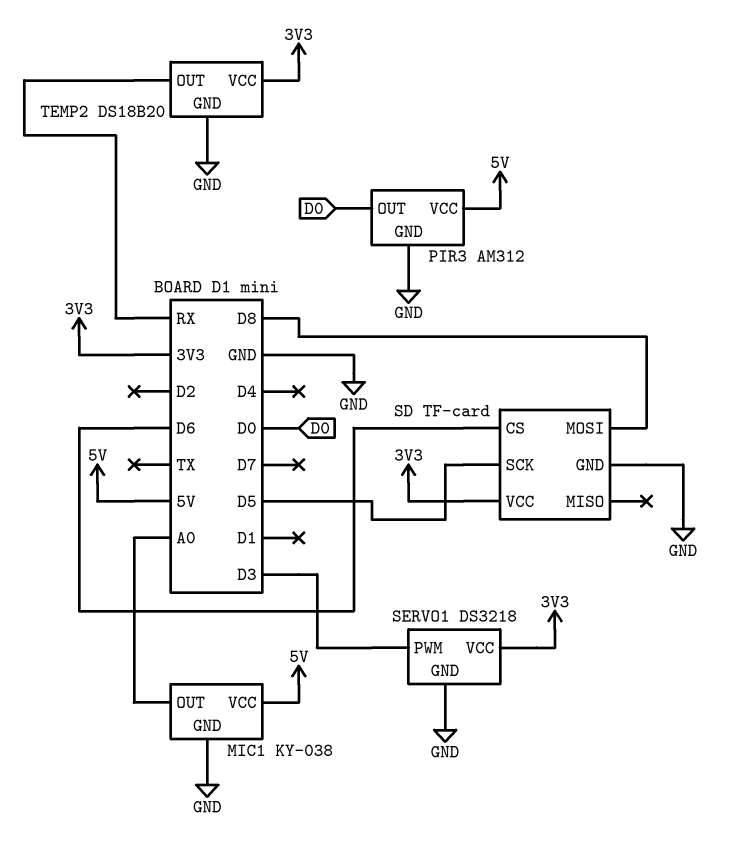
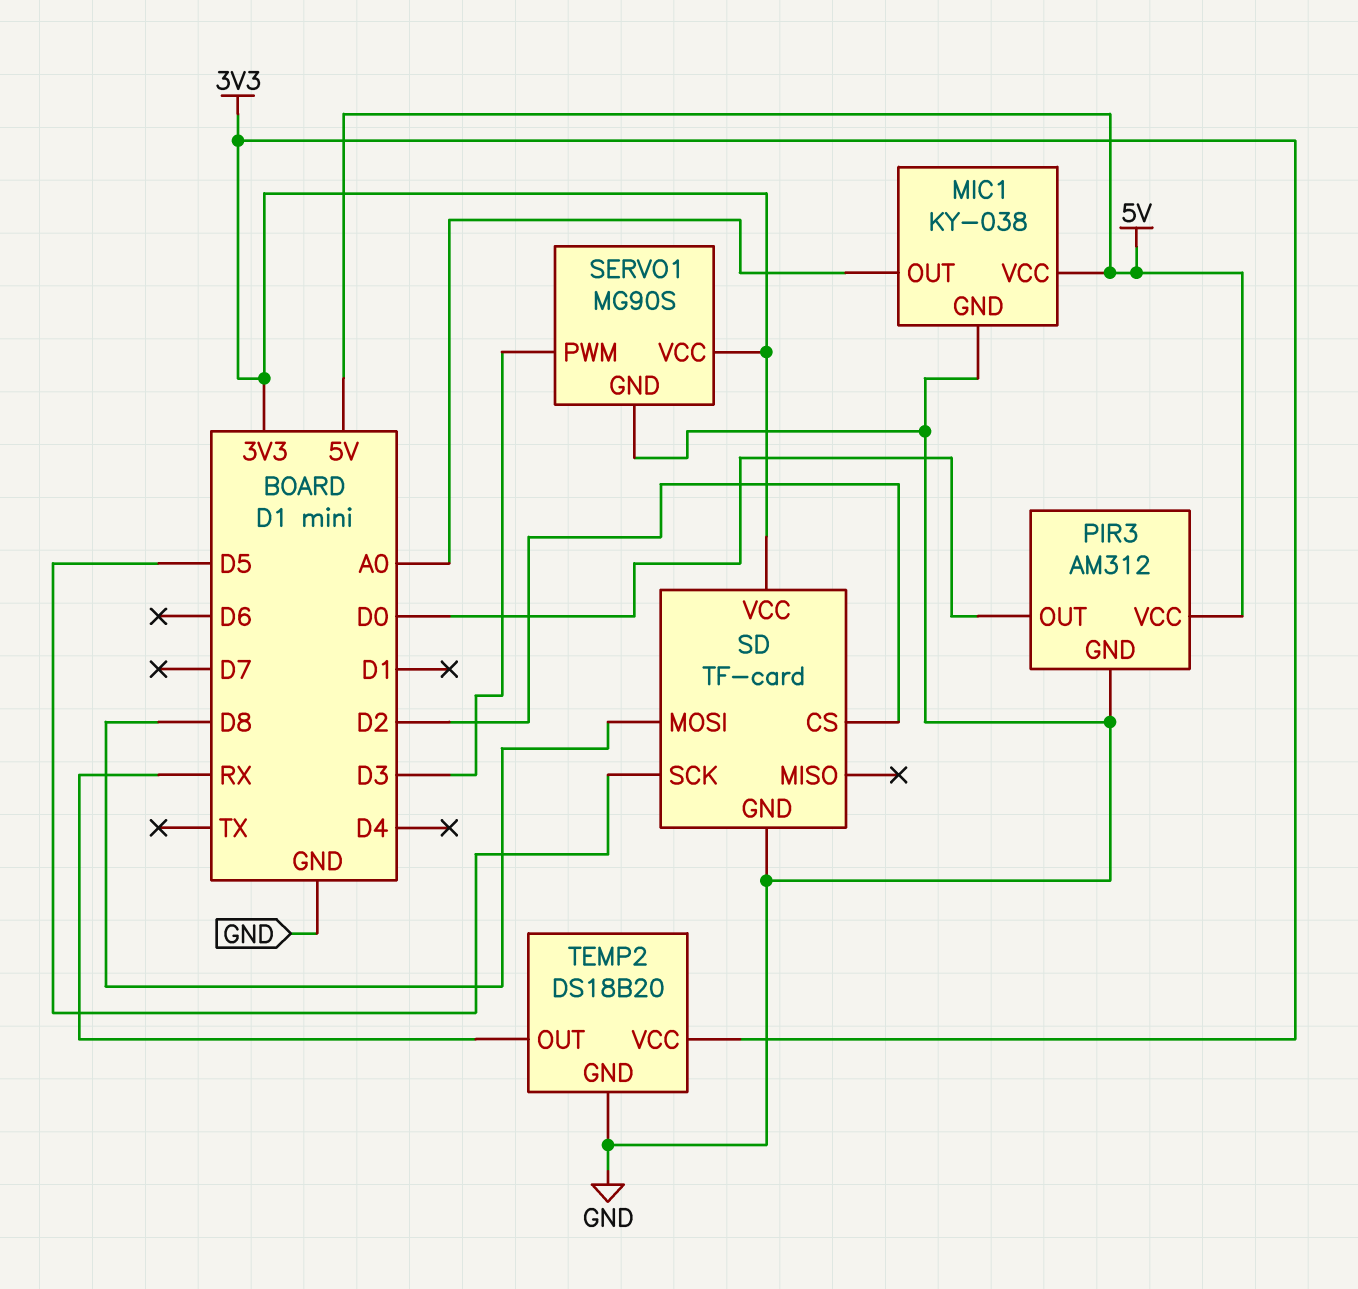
SD pin CS: D6 -> D2
SERVO1: DS3218 -> MG90S

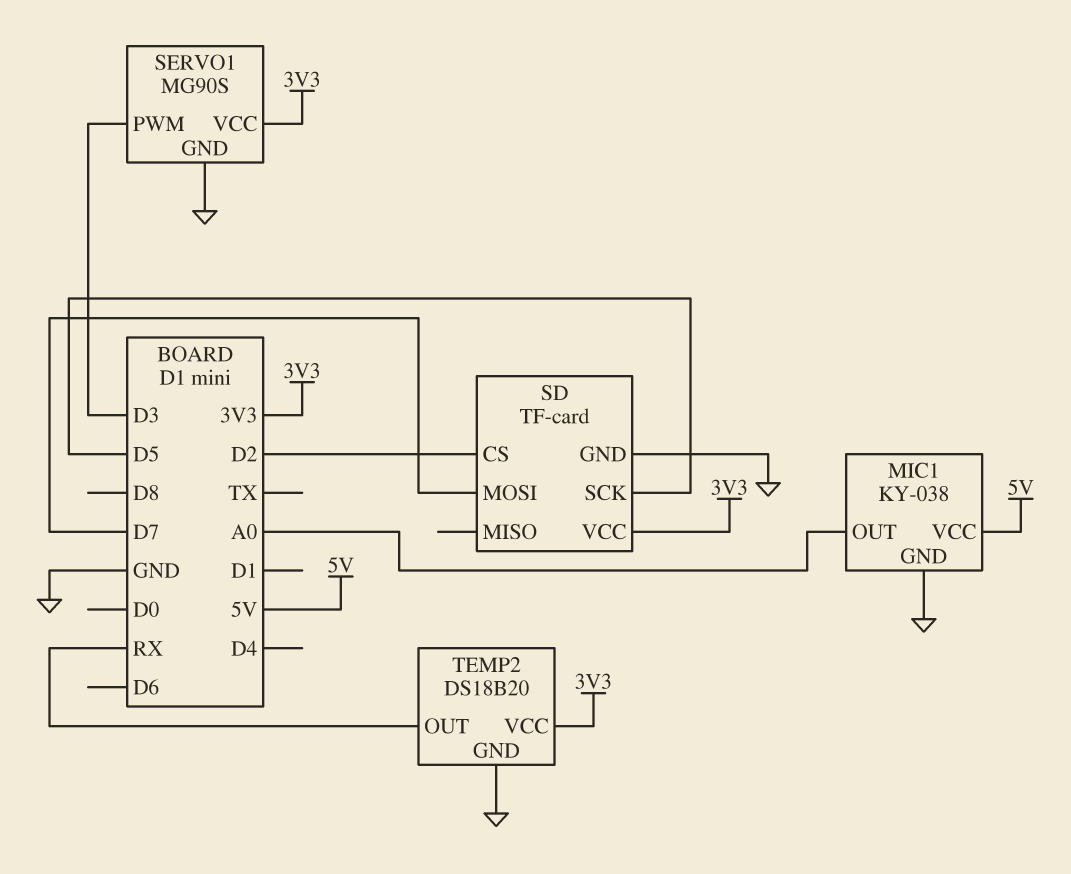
PIR3: AM312 -> none
PIR3 pin GND: GND -> none
PIR3 pin OUT: D0 -> none
PIR3 pin VCC: 5V -> none
SD pin MOSI: D8 -> D7

